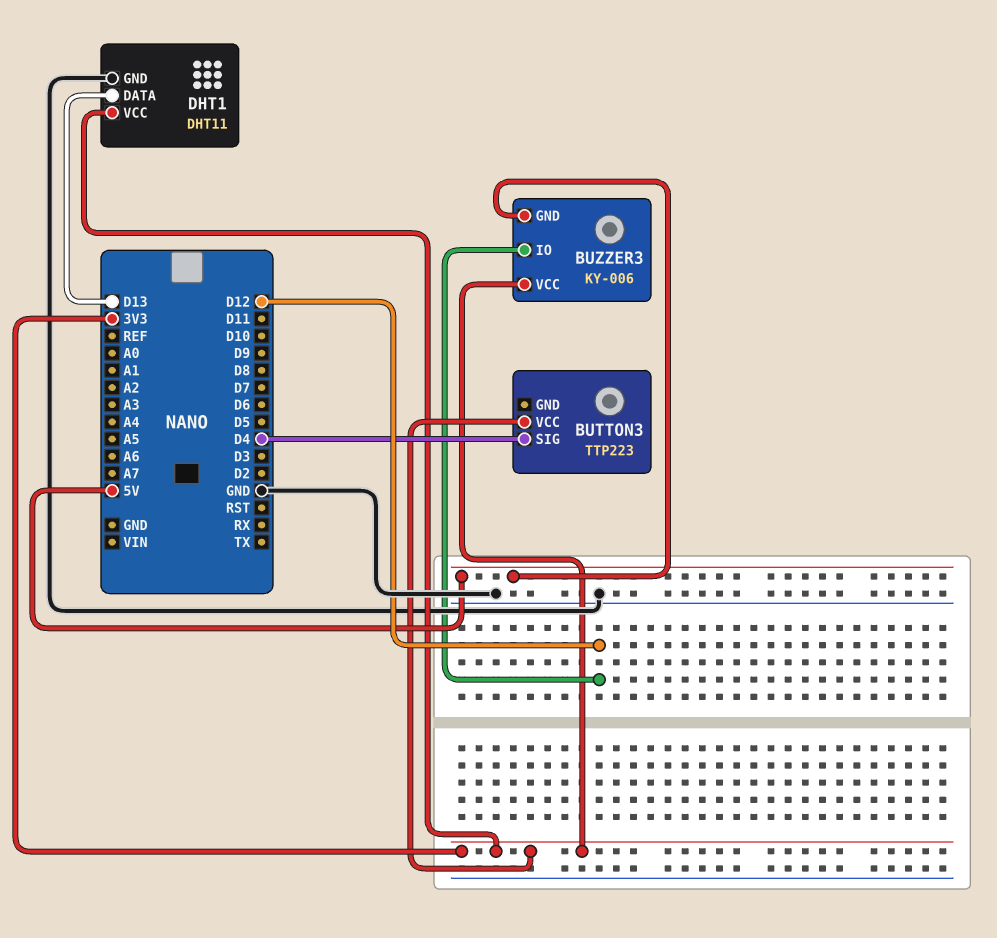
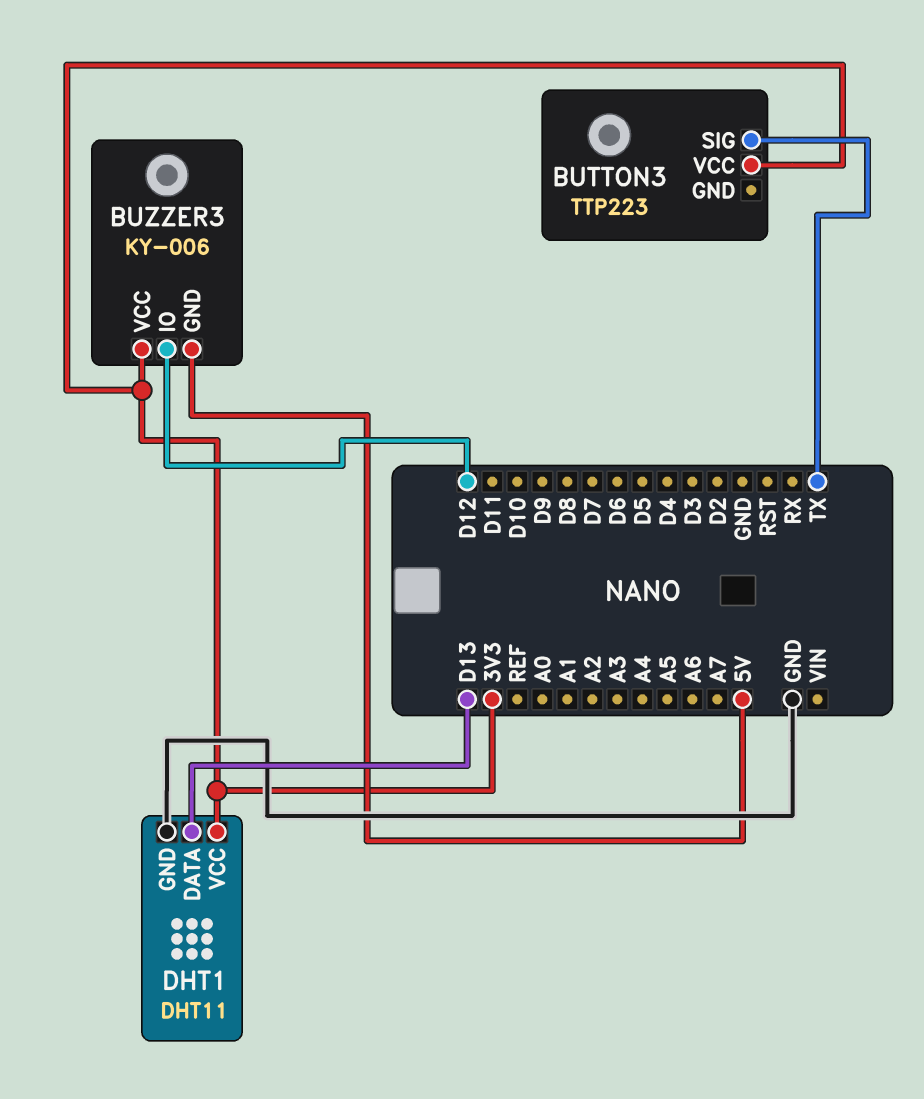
BUTTON3 pin SIG: D4 -> TX

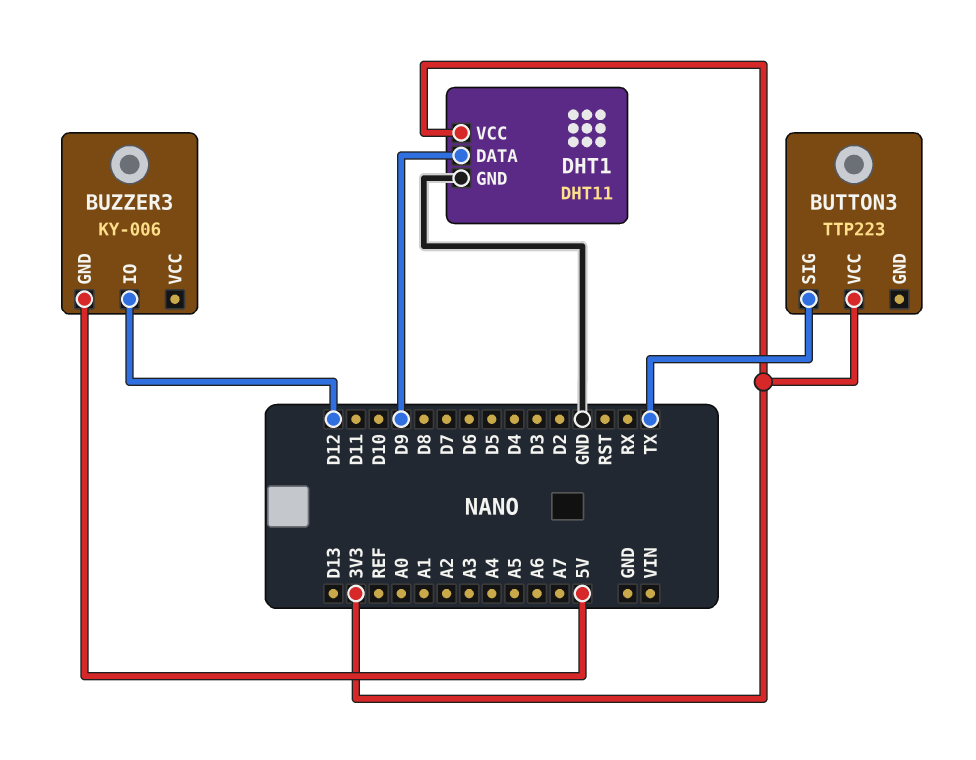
BUZZER3 pin VCC: 3V3 -> none
DHT1 pin DATA: D13 -> D9

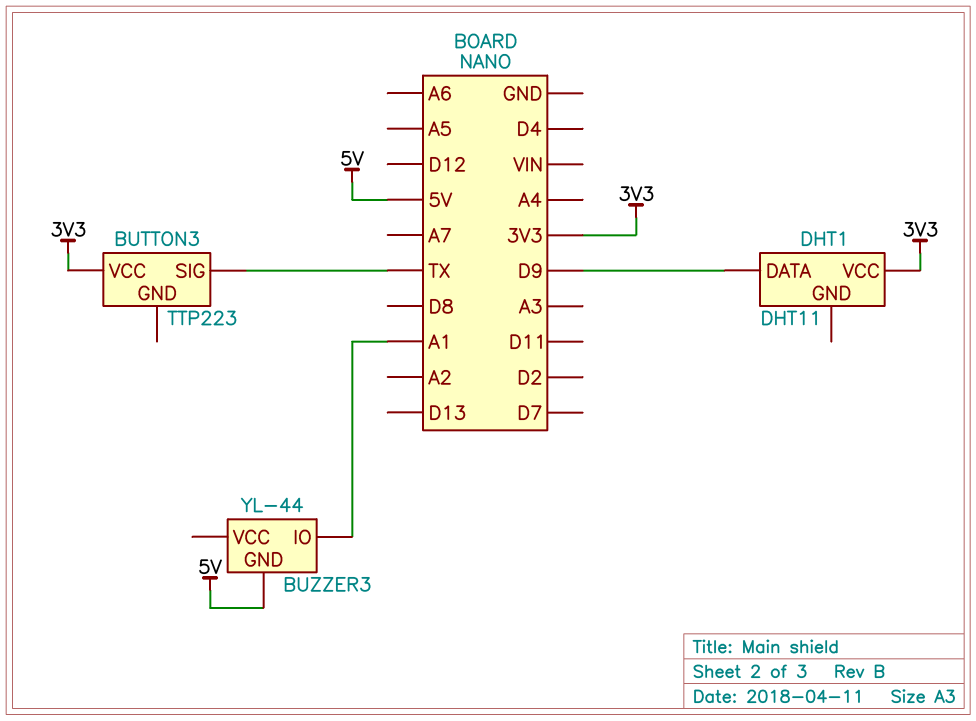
BUZZER3: KY-006 -> YL-44
BUZZER3 pin IO: D12 -> A1
DHT1 pin GND: GND -> none

